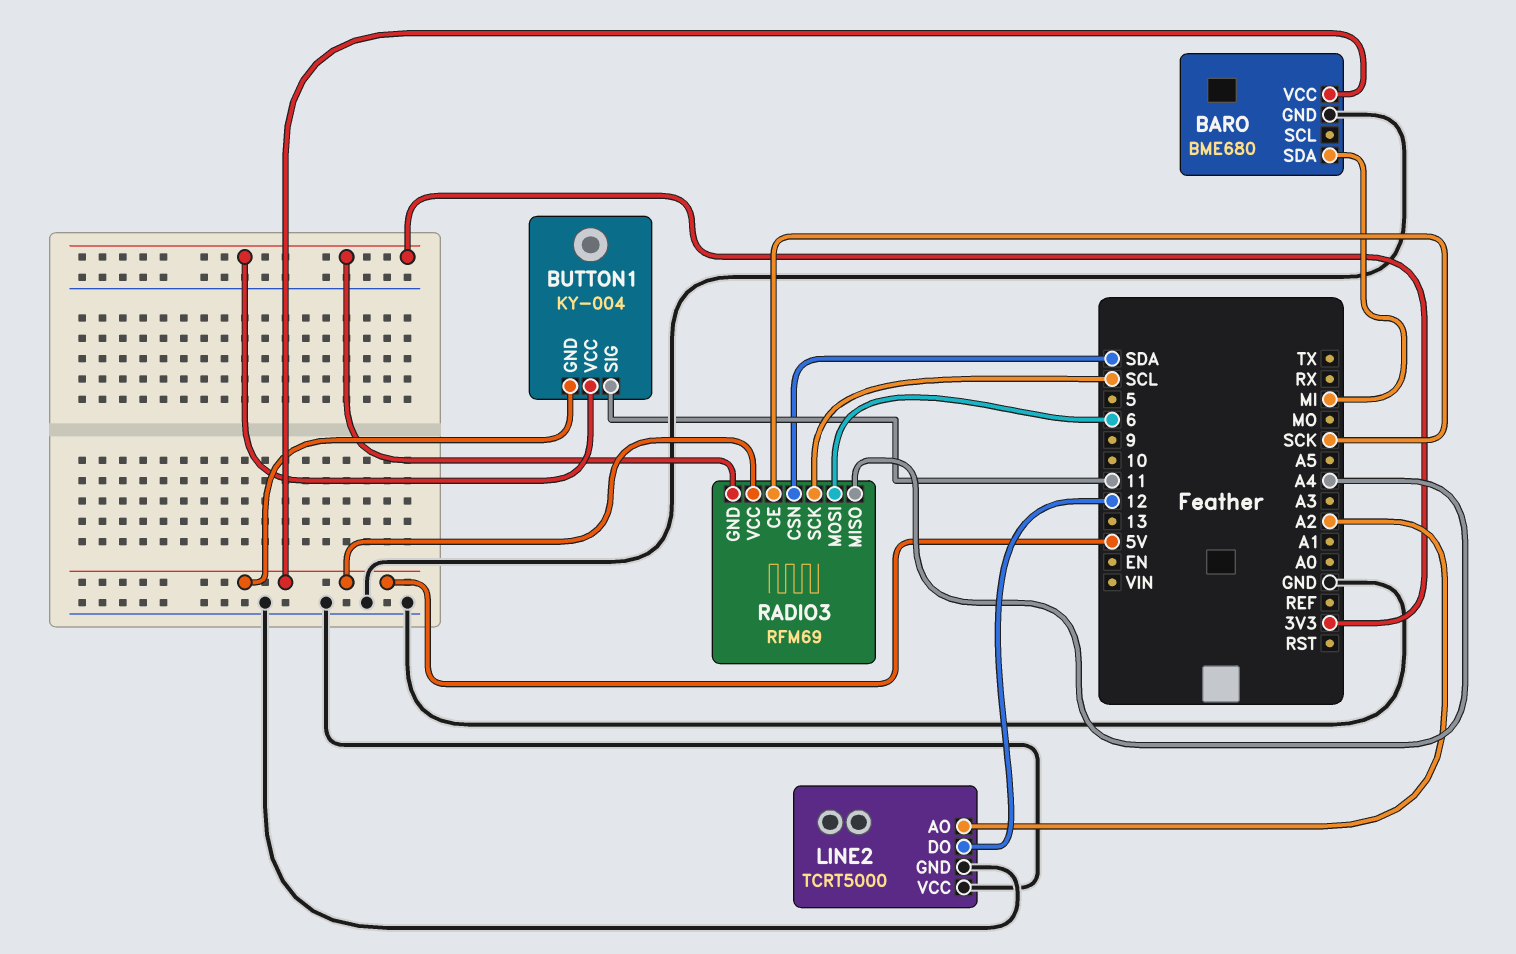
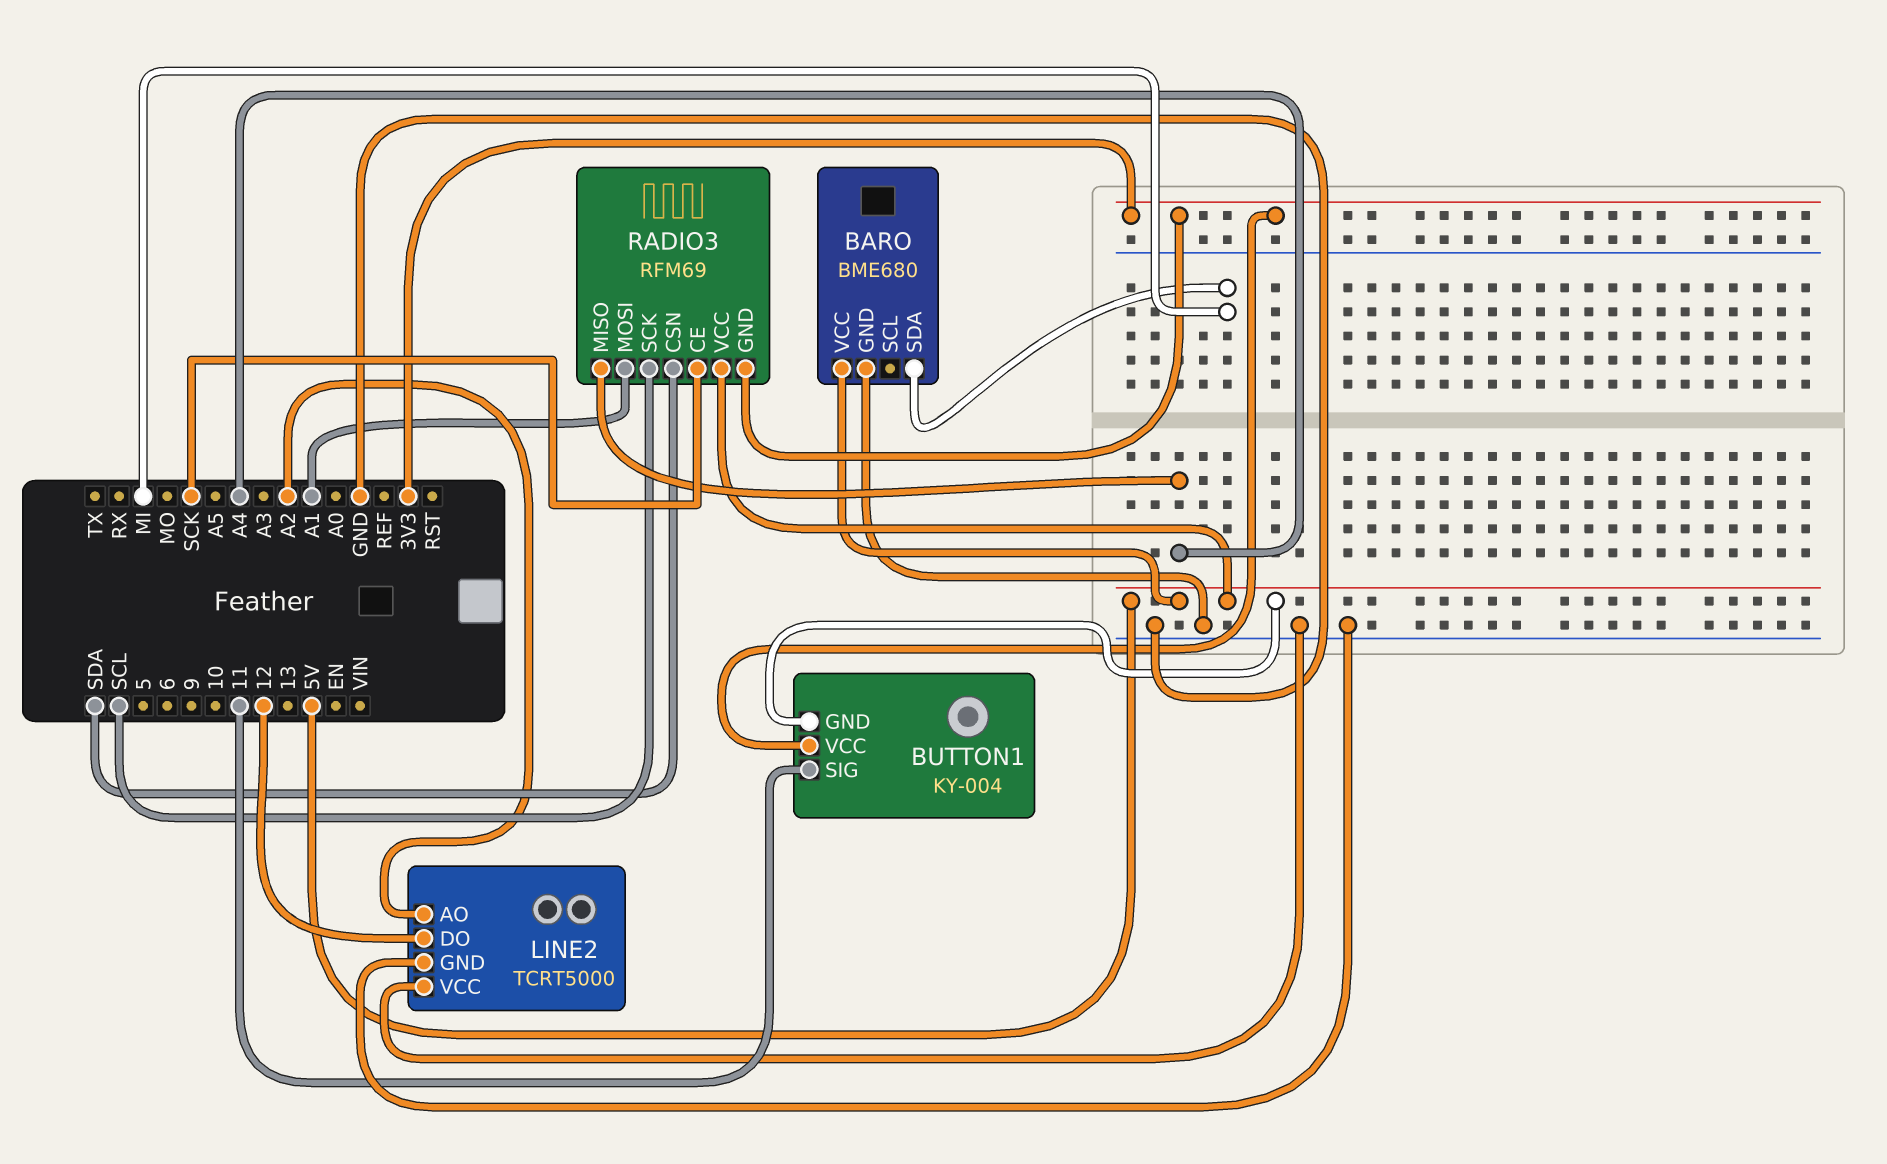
RADIO3 pin MOSI: 6 -> A1

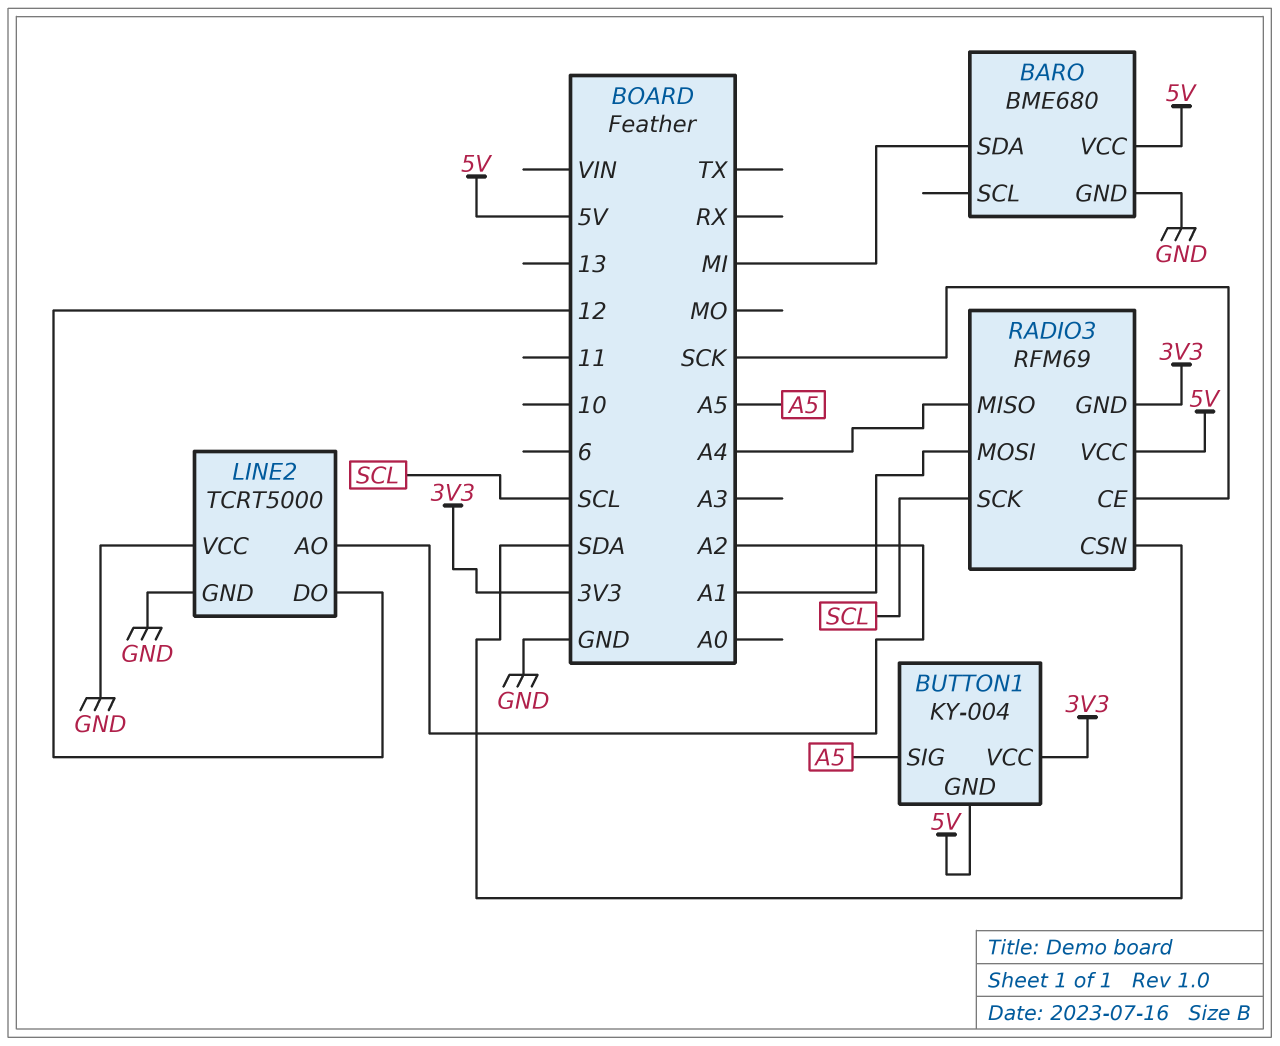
BUTTON1 pin SIG: 11 -> A5

